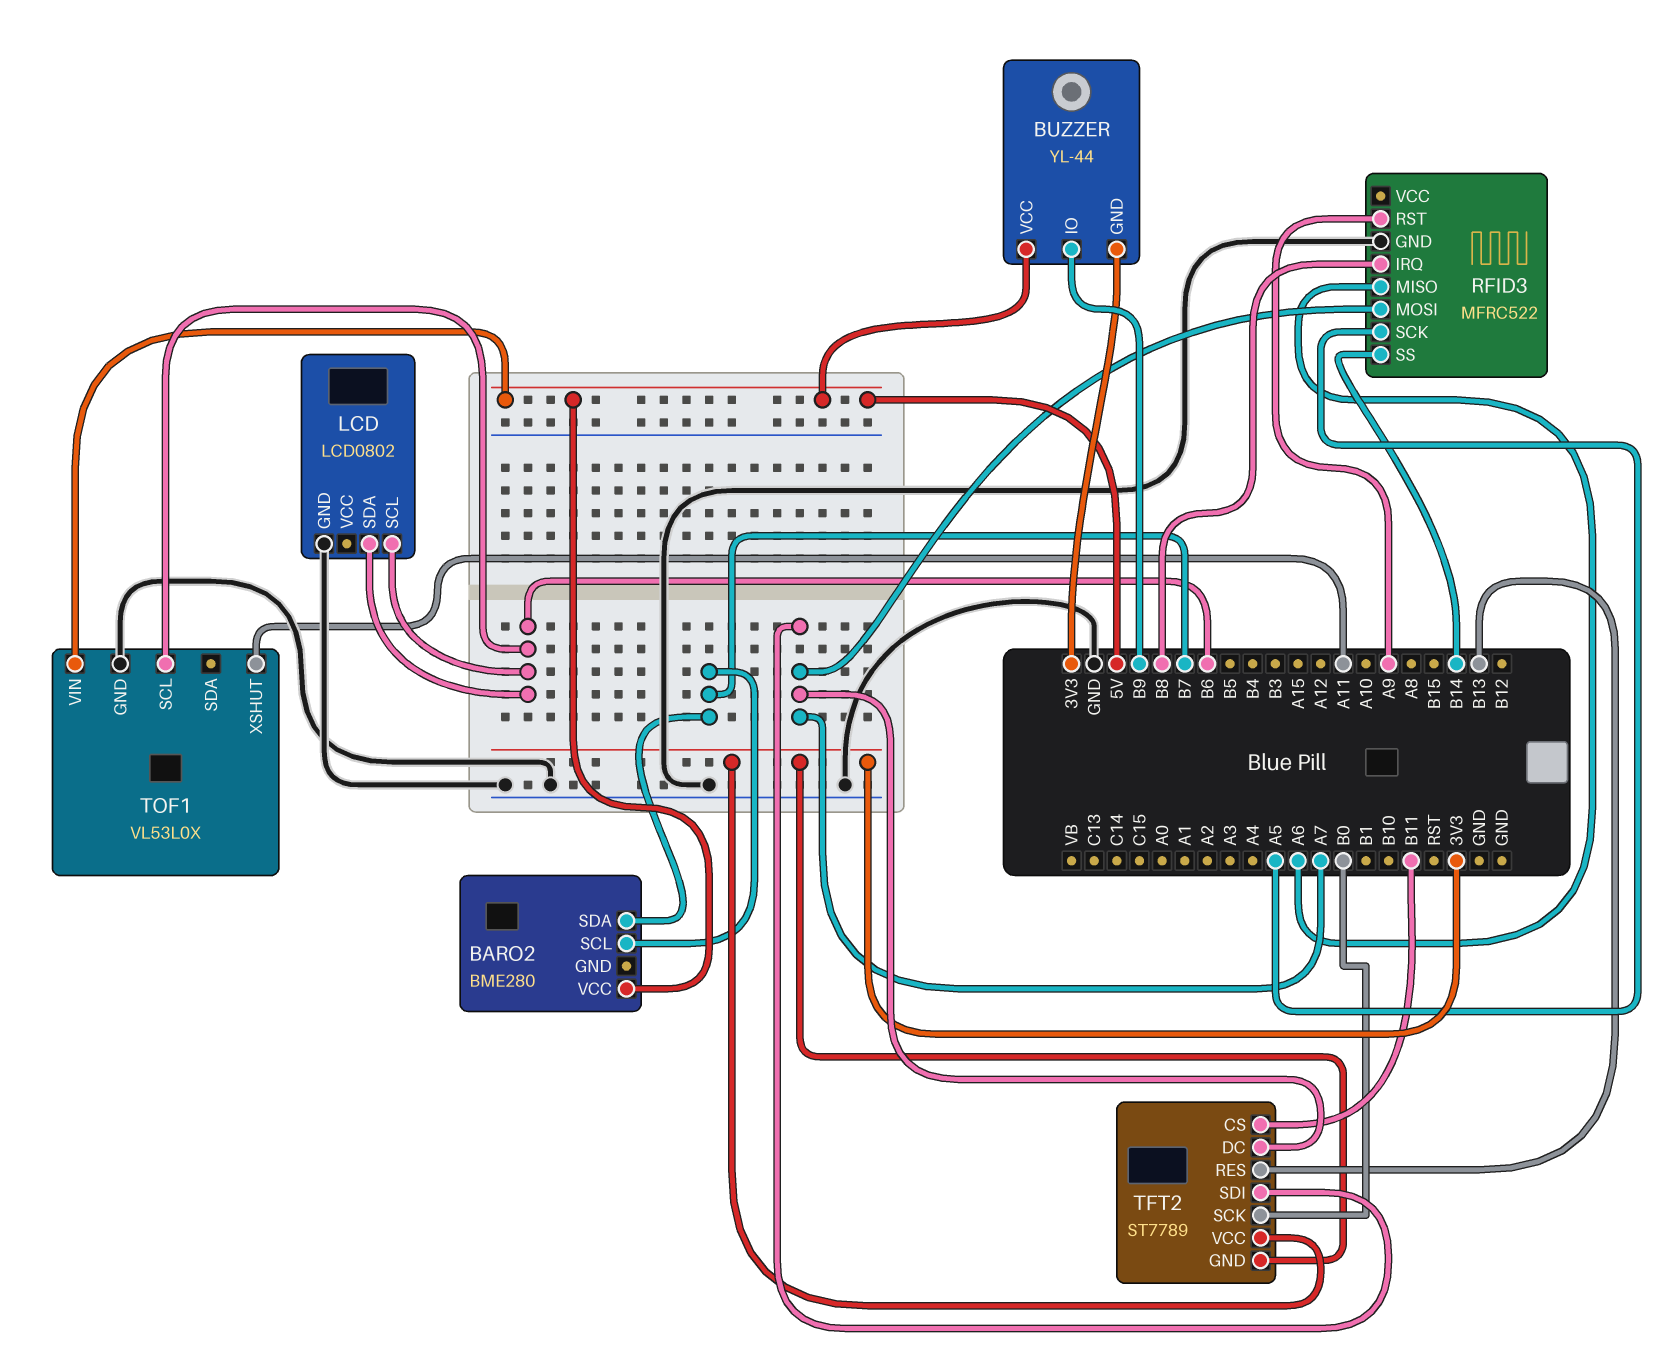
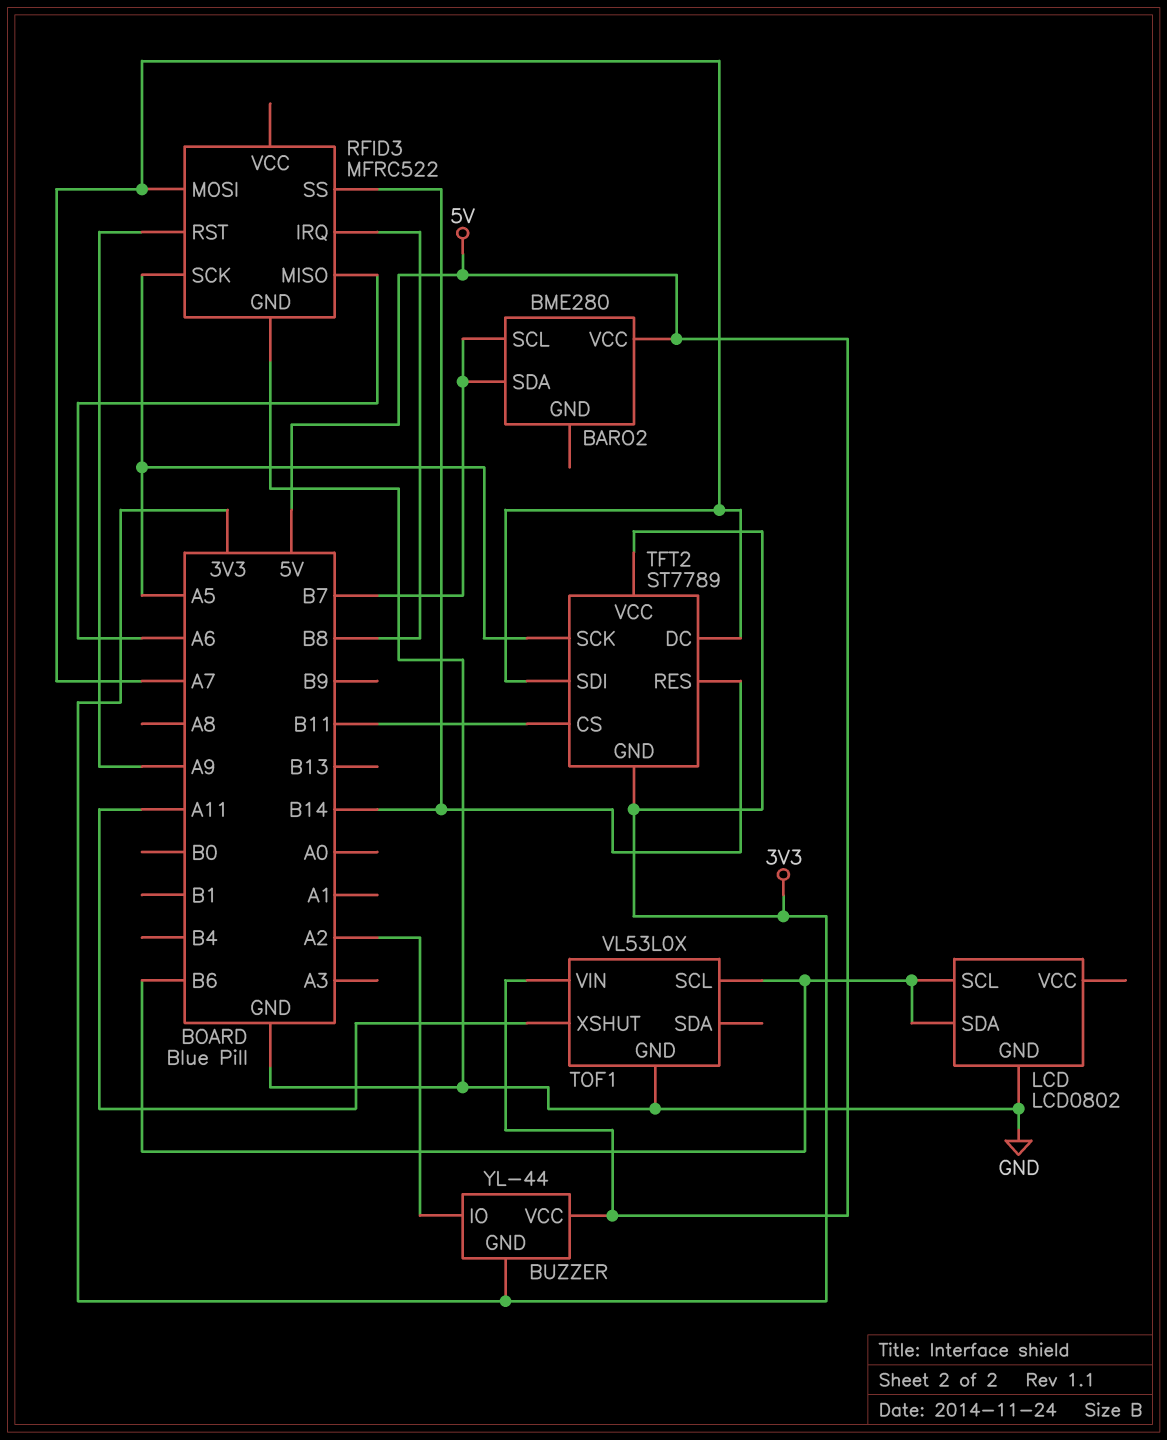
BUZZER pin IO: B9 -> A2
TFT2 pin RES: B13 -> B14
TFT2 pin SCK: B0 -> A5

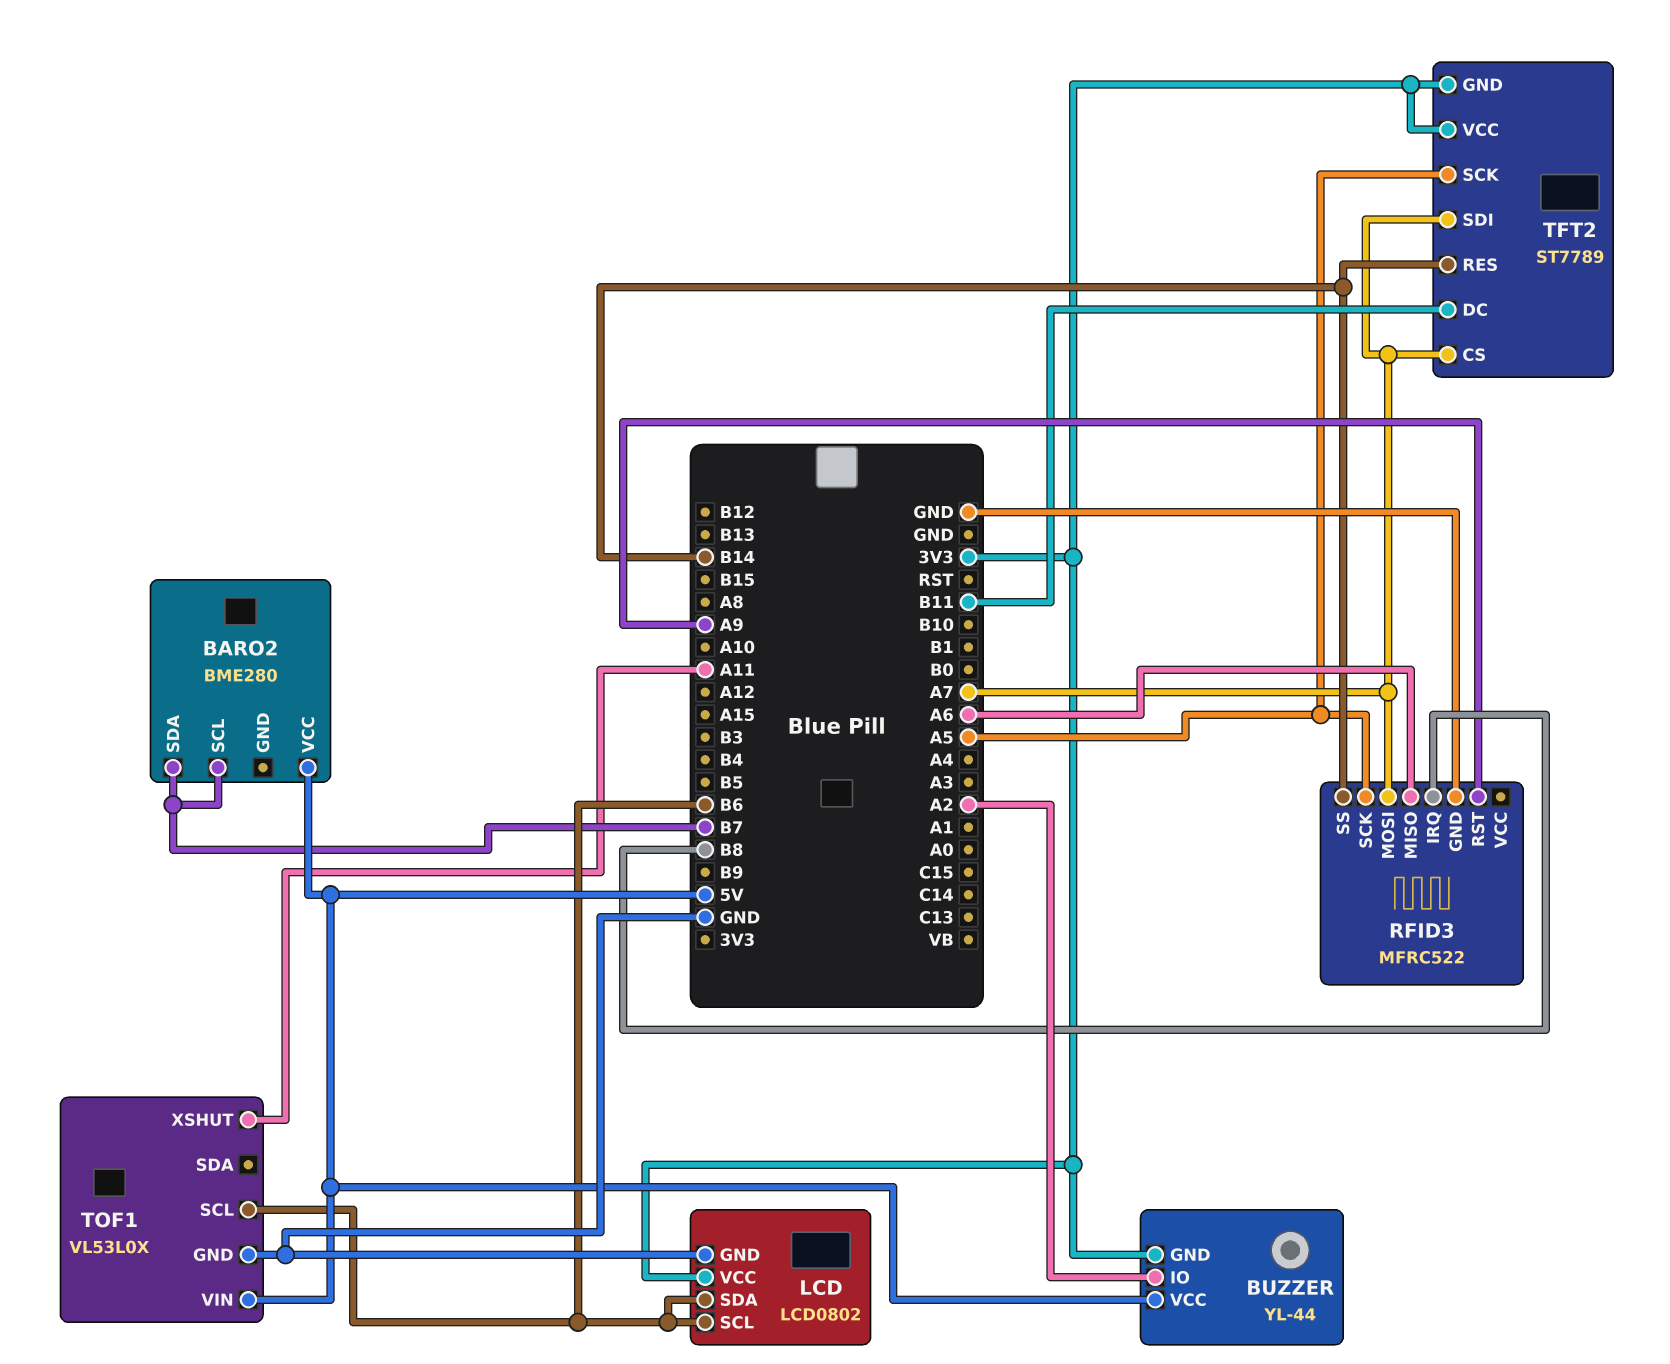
LCD pin VCC: none -> 3V3
TFT2 pin CS: B11 -> A7
TFT2 pin DC: A7 -> B11

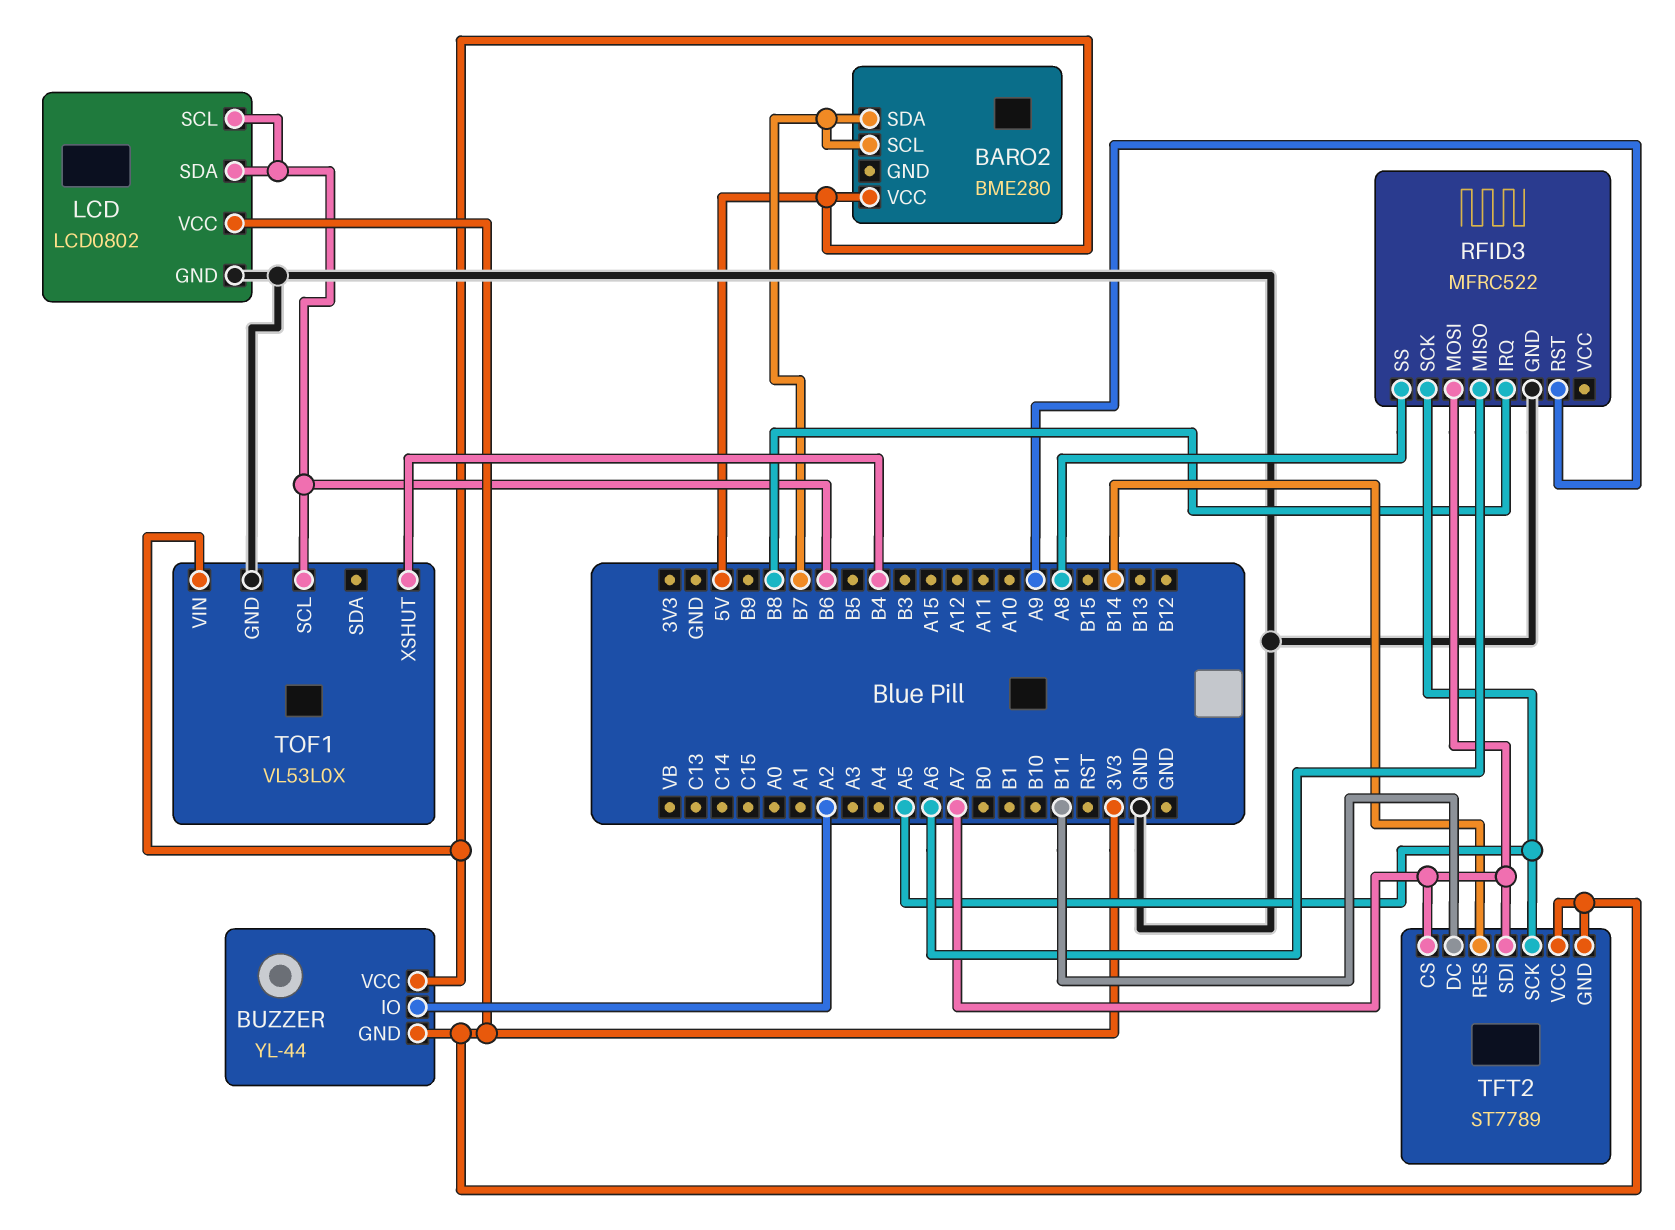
RFID3 pin SS: B14 -> A8
TOF1 pin XSHUT: A11 -> B4

